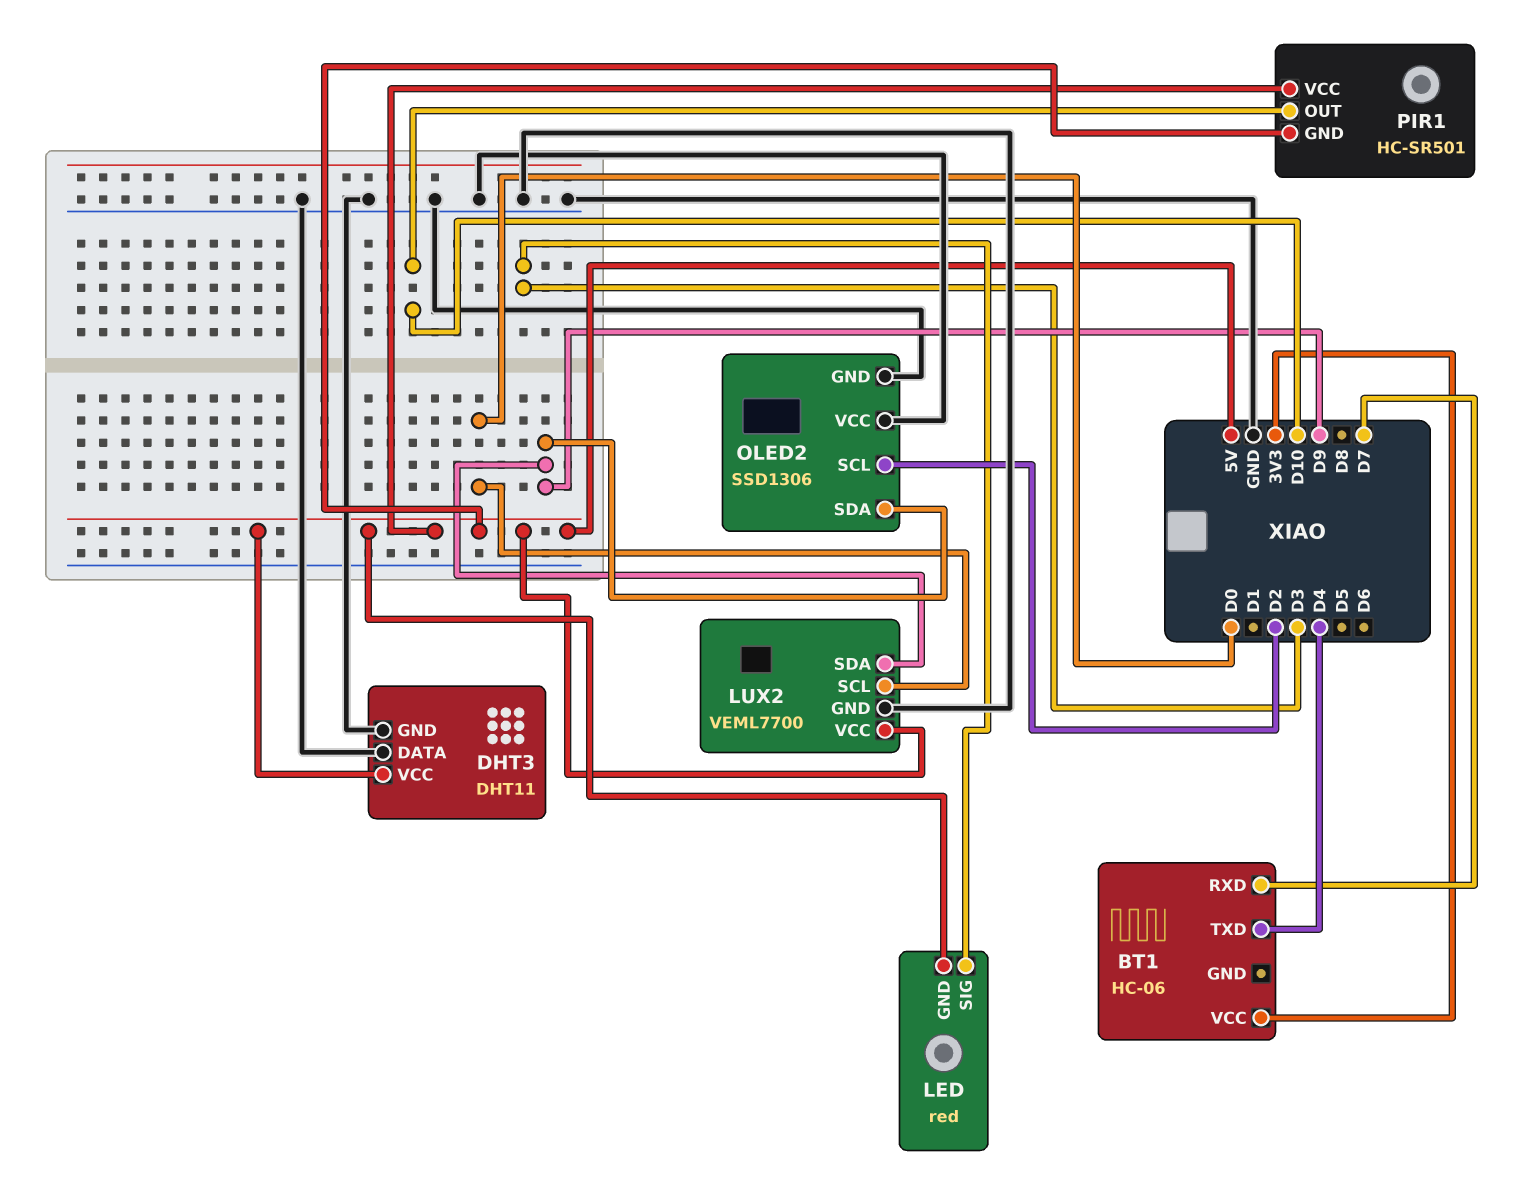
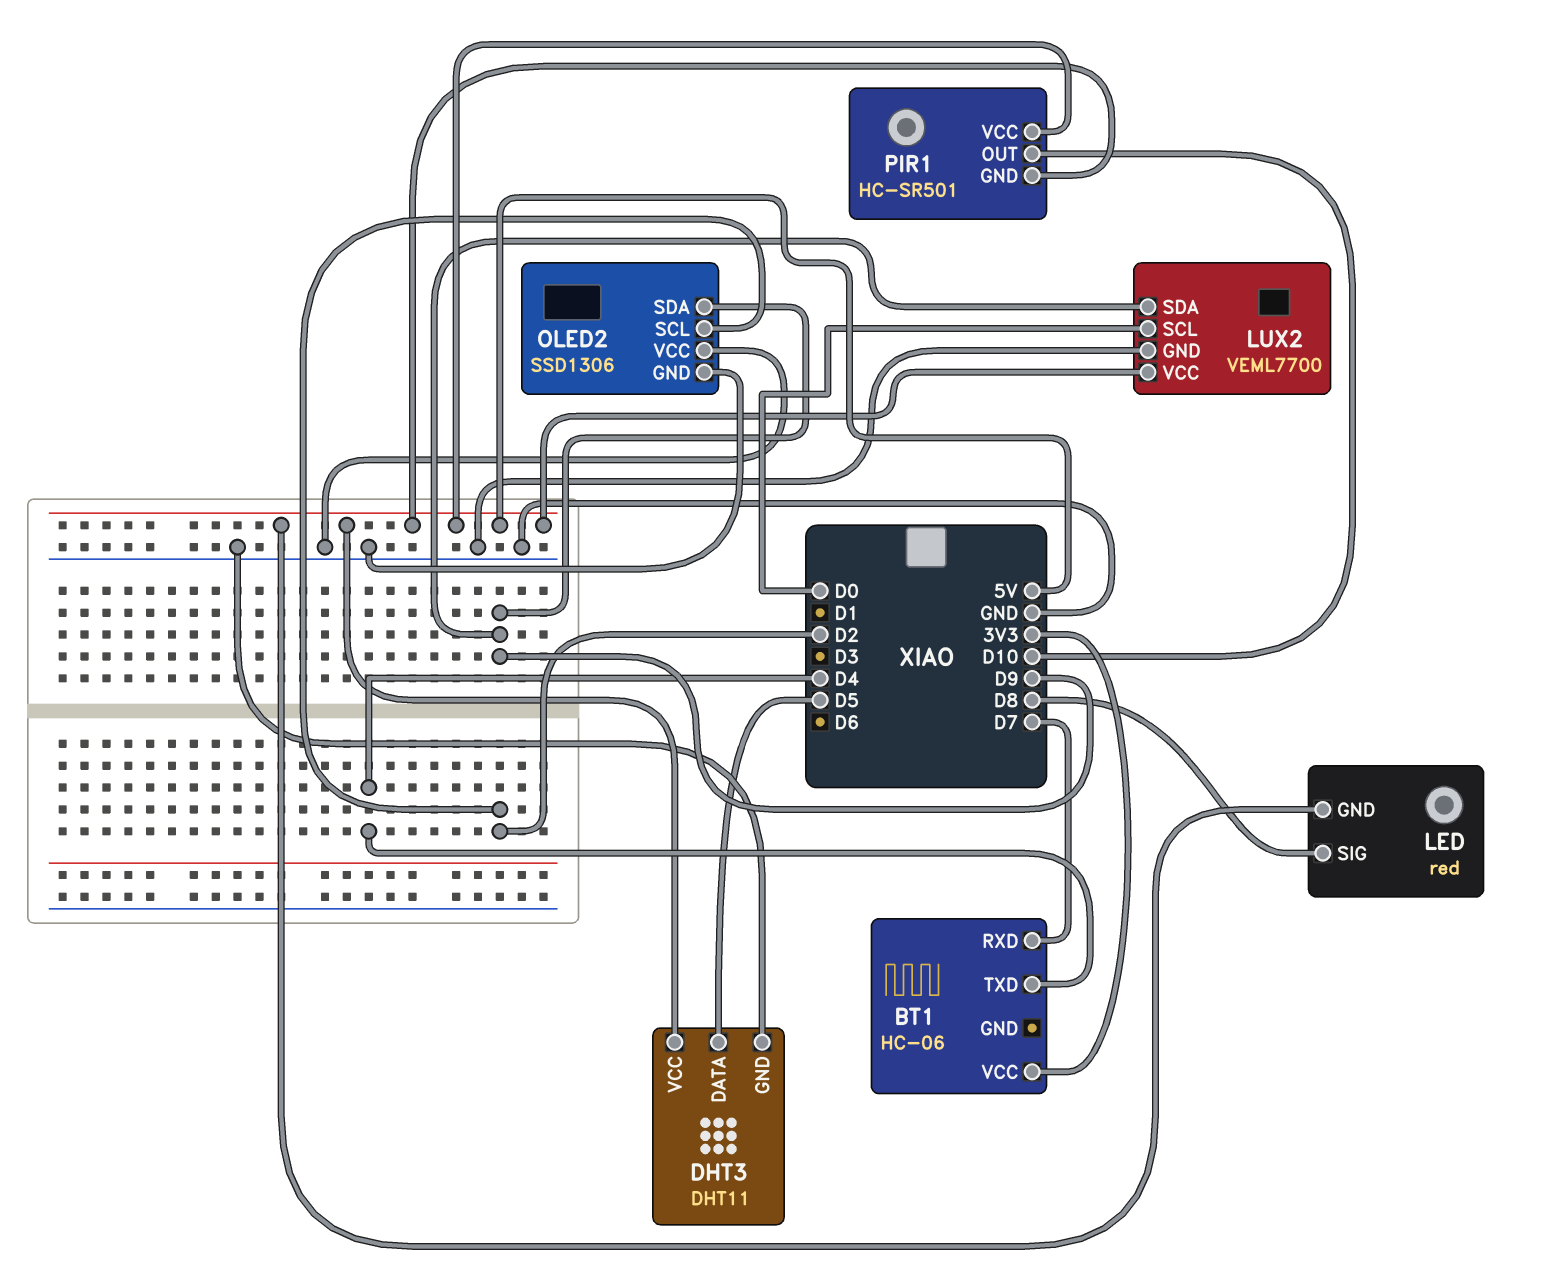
DHT3 pin DATA: GND -> D5
LED pin SIG: D3 -> D8

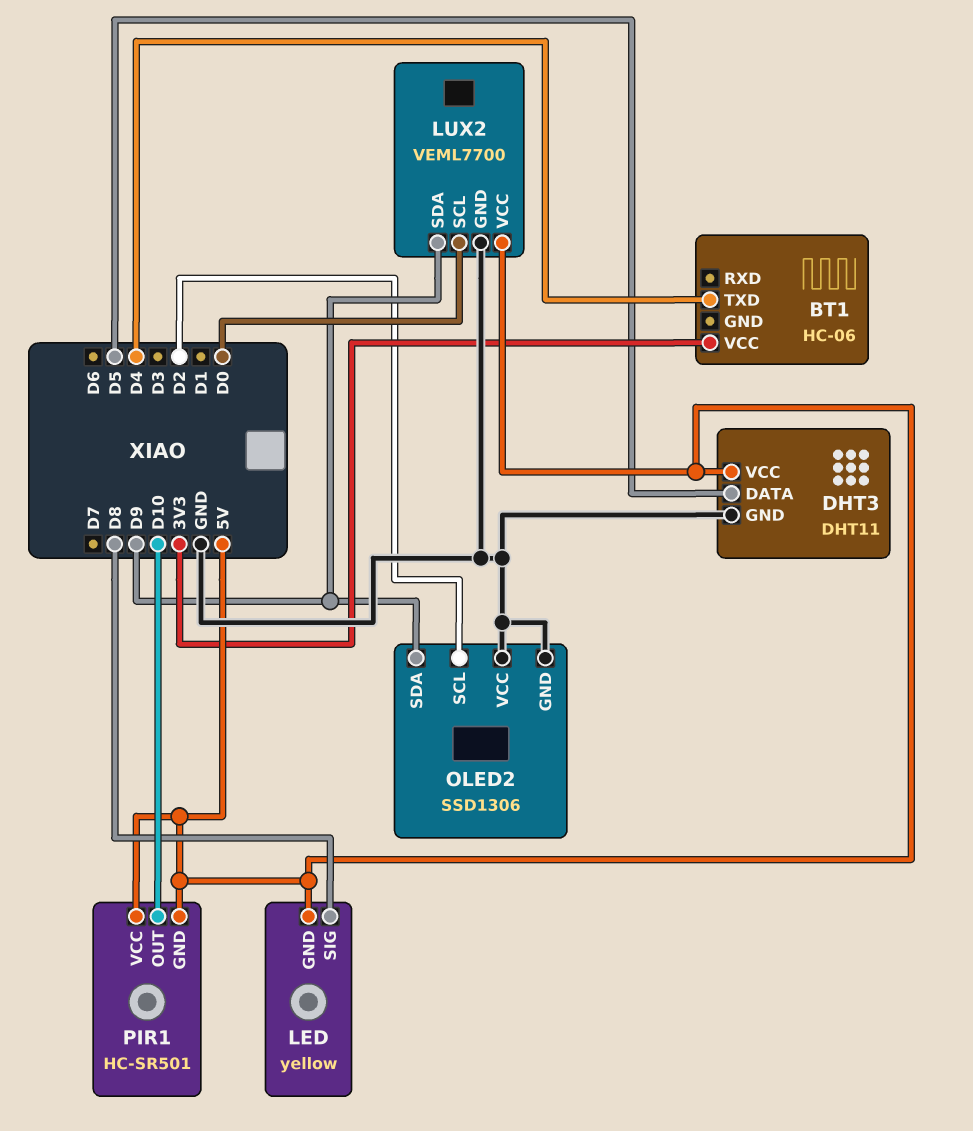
BT1 pin RXD: D7 -> none
LED: red -> yellow

